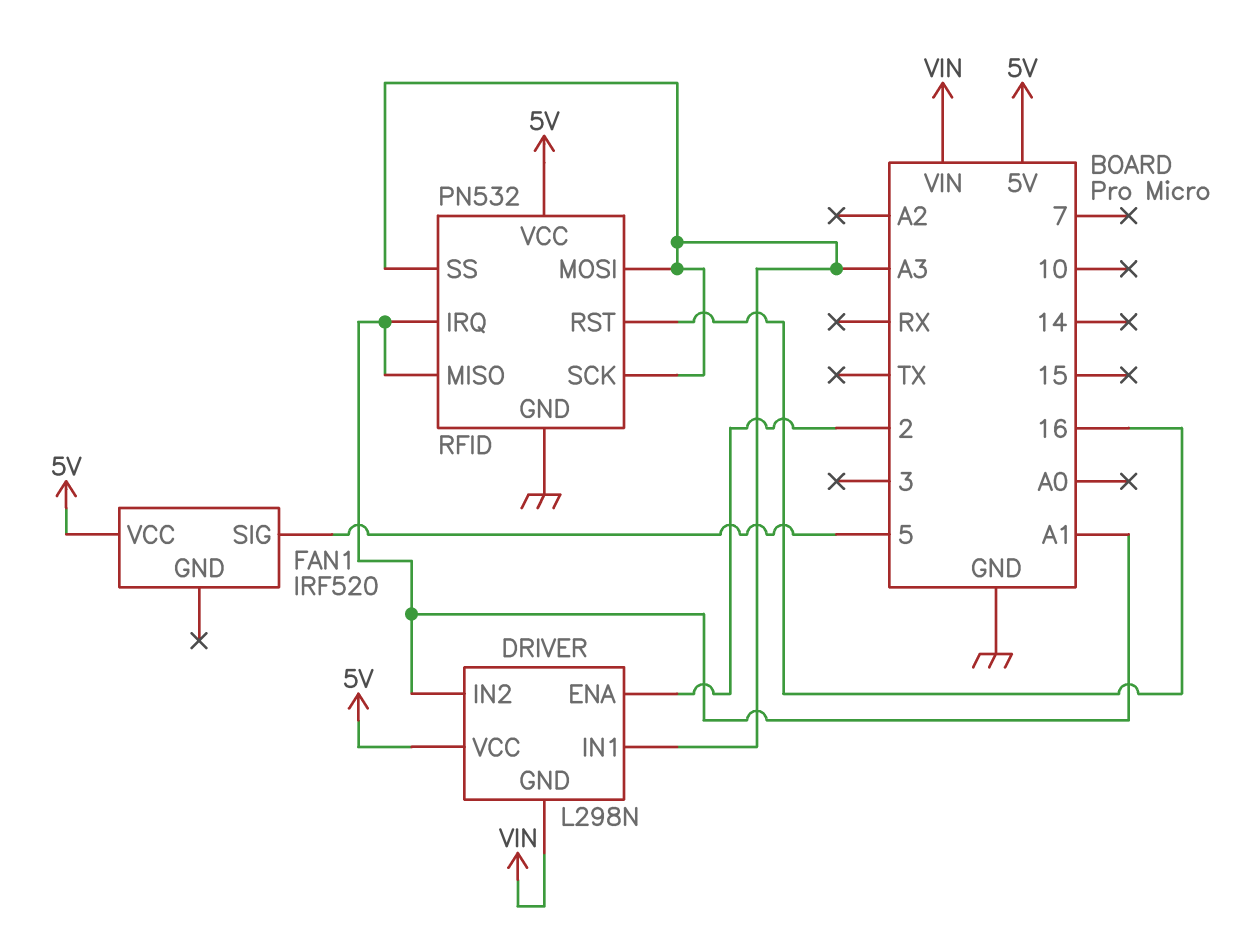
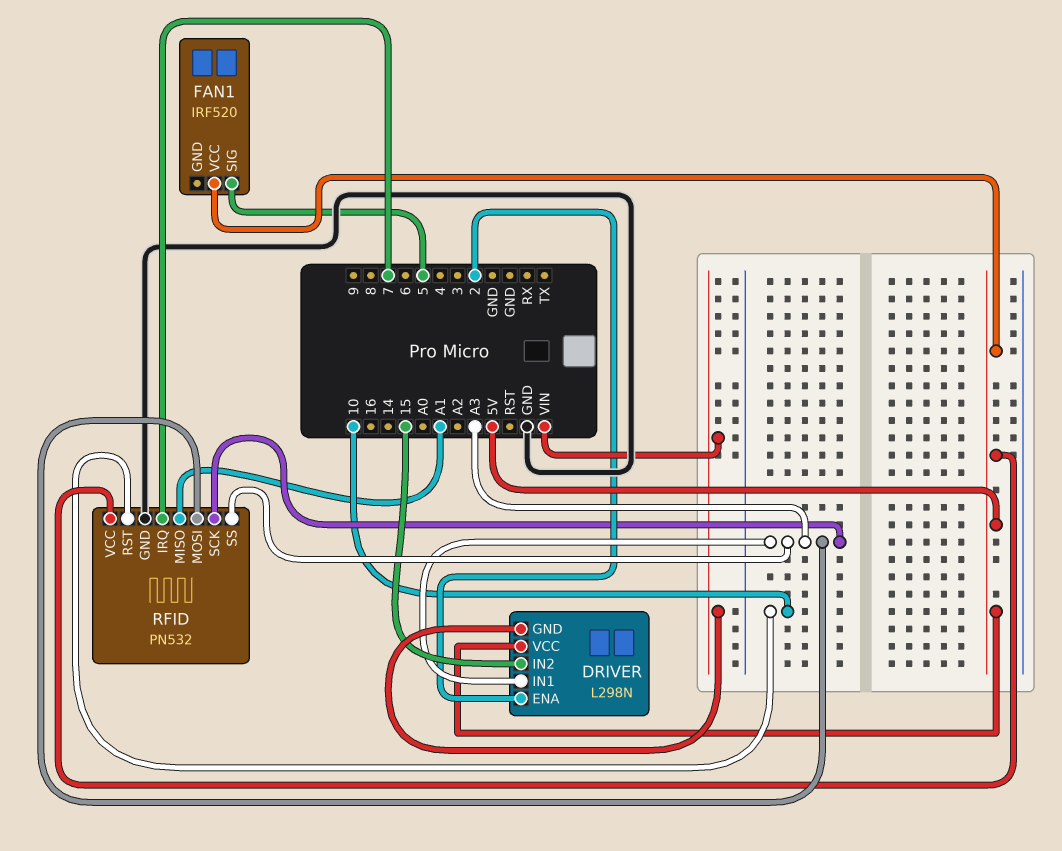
DRIVER pin IN2: A1 -> 15
RFID pin IRQ: A1 -> 7
RFID pin RST: 16 -> 10

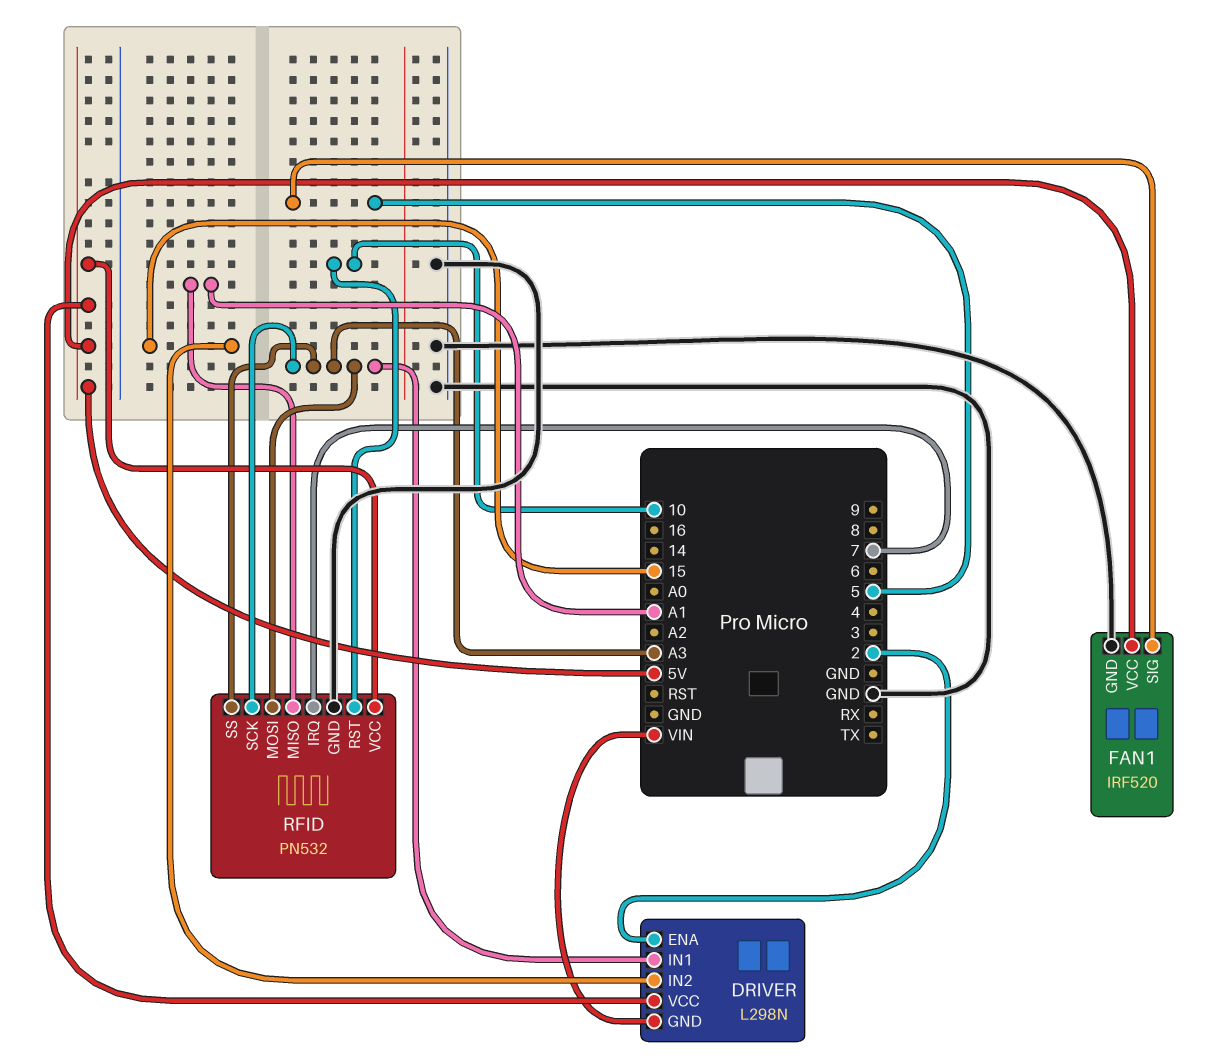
FAN1 pin GND: none -> GND

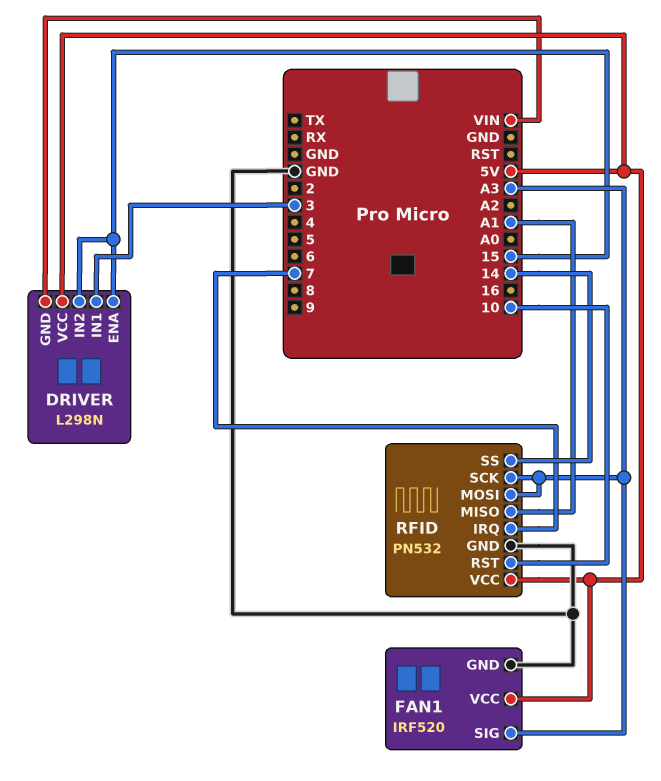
DRIVER pin ENA: 2 -> 15
DRIVER pin IN1: A3 -> 3
FAN1 pin SIG: 5 -> A3
RFID pin SS: A3 -> 14

